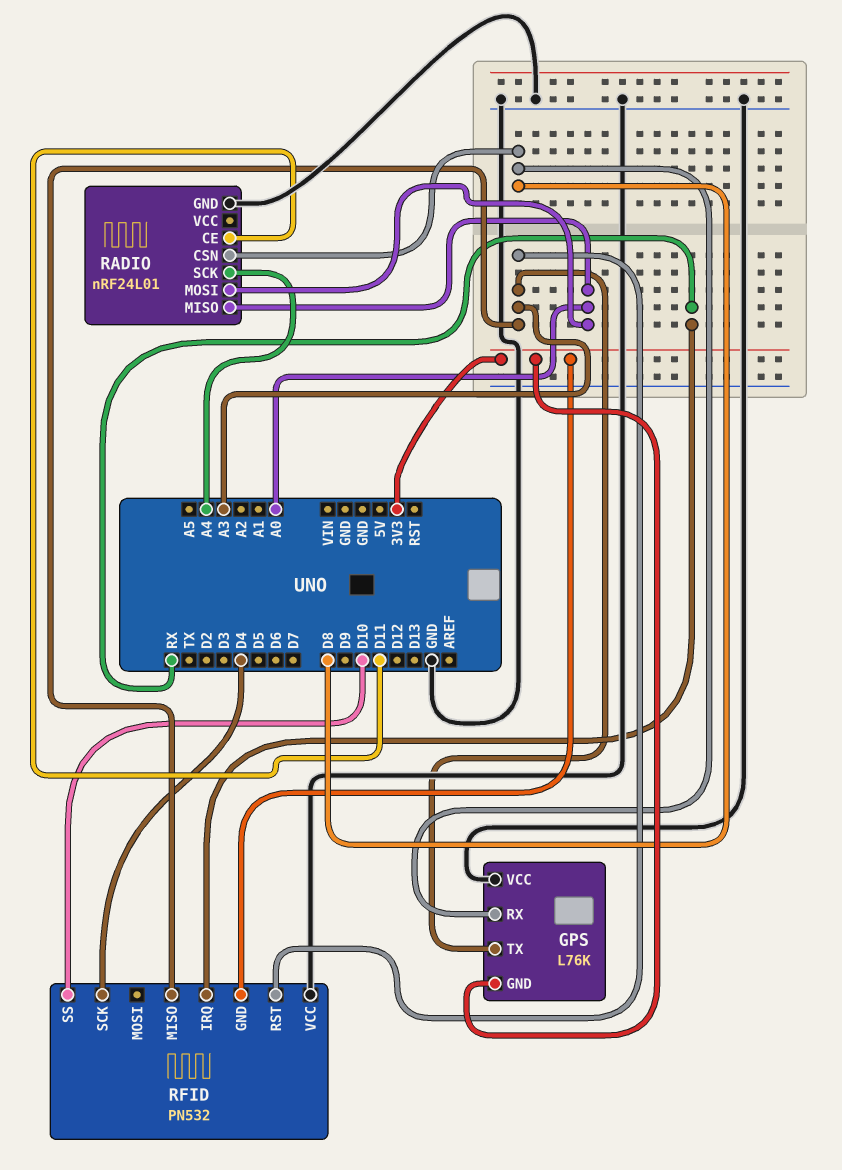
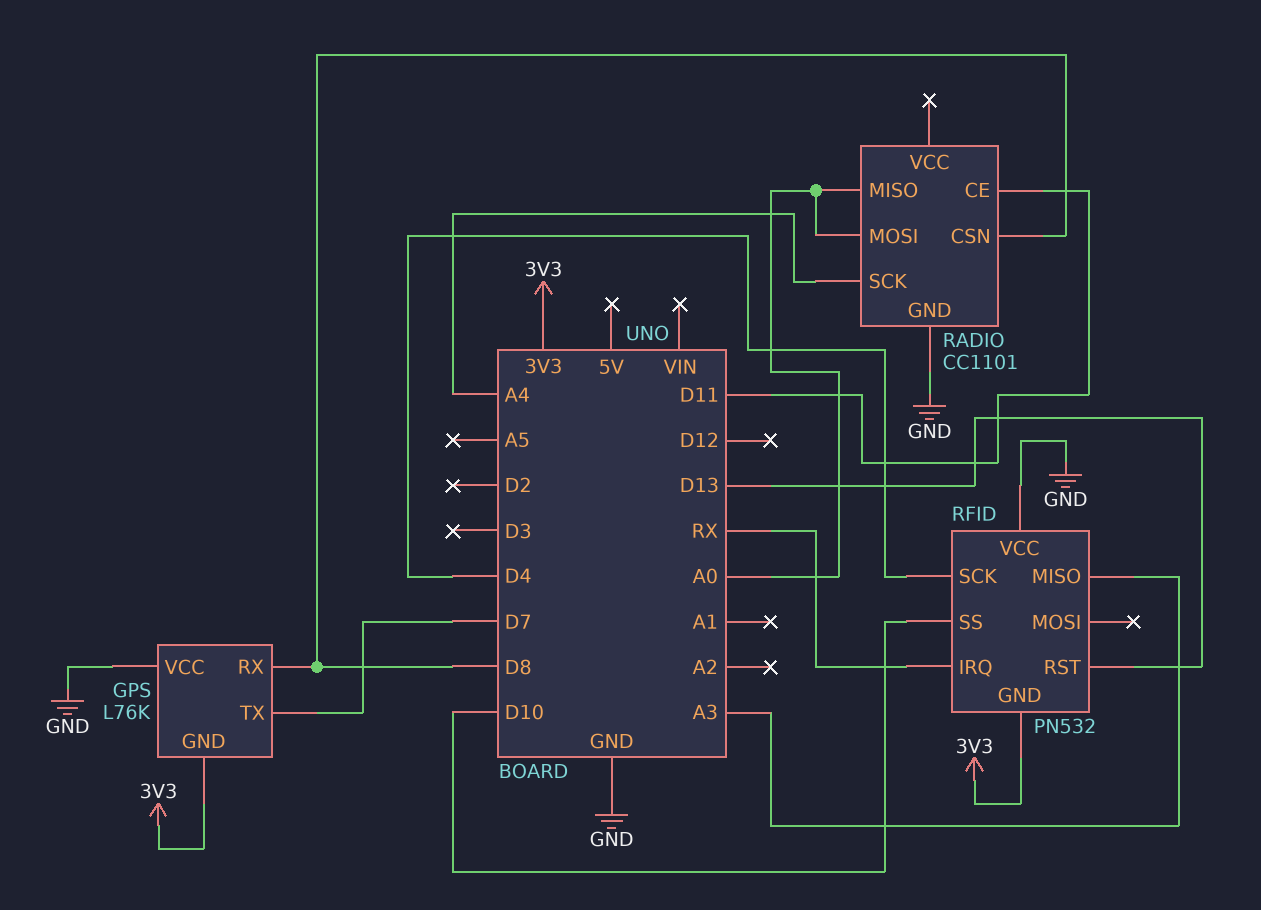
GPS pin TX: A3 -> D7
RADIO: nRF24L01 -> CC1101
RFID pin RST: A3 -> D13

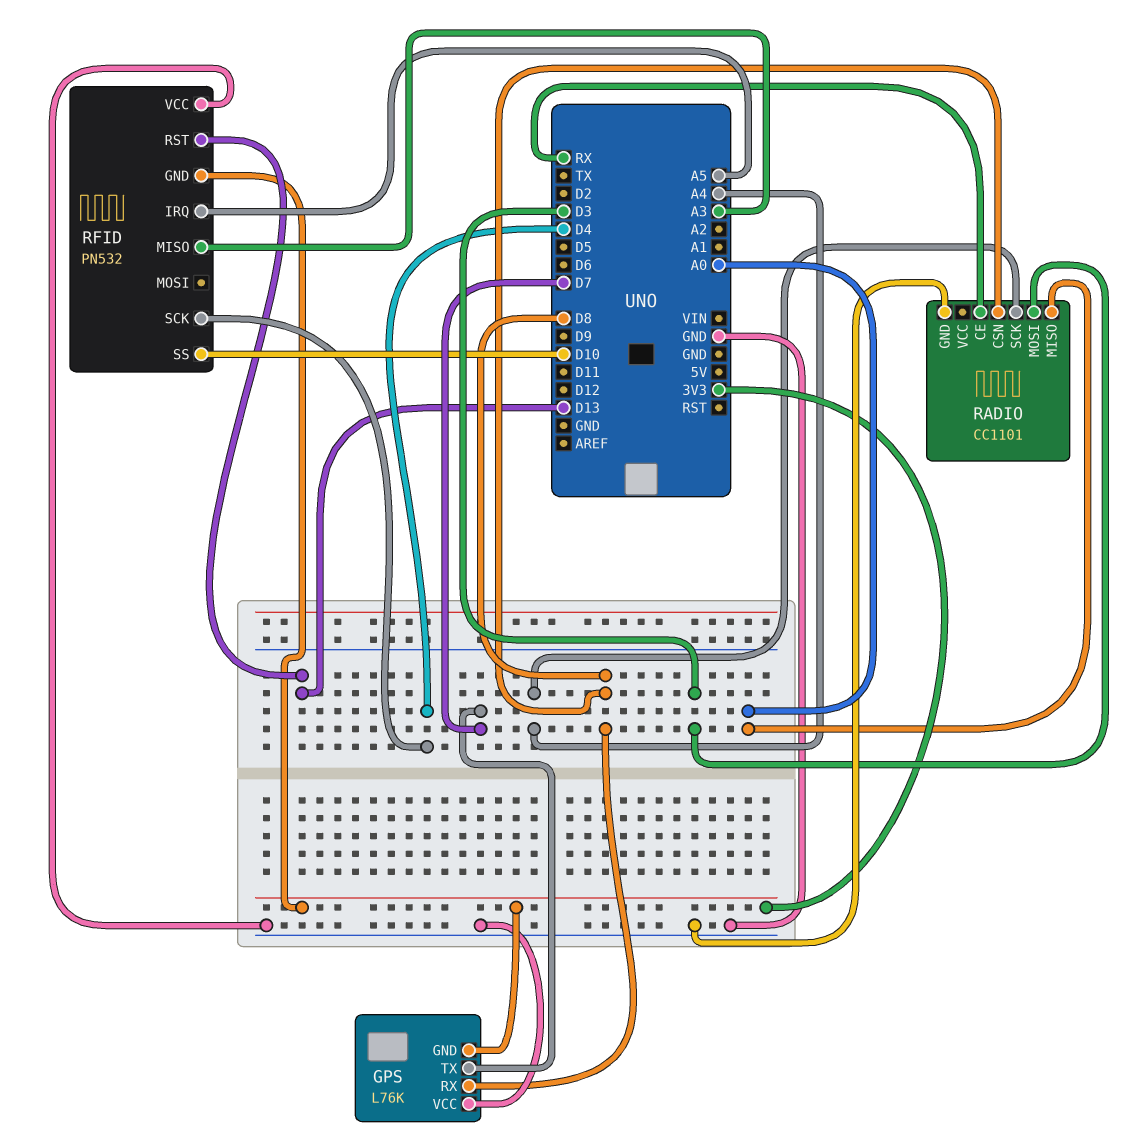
RADIO pin CE: D11 -> RX
RADIO pin MOSI: A0 -> D3
RFID pin IRQ: RX -> A5

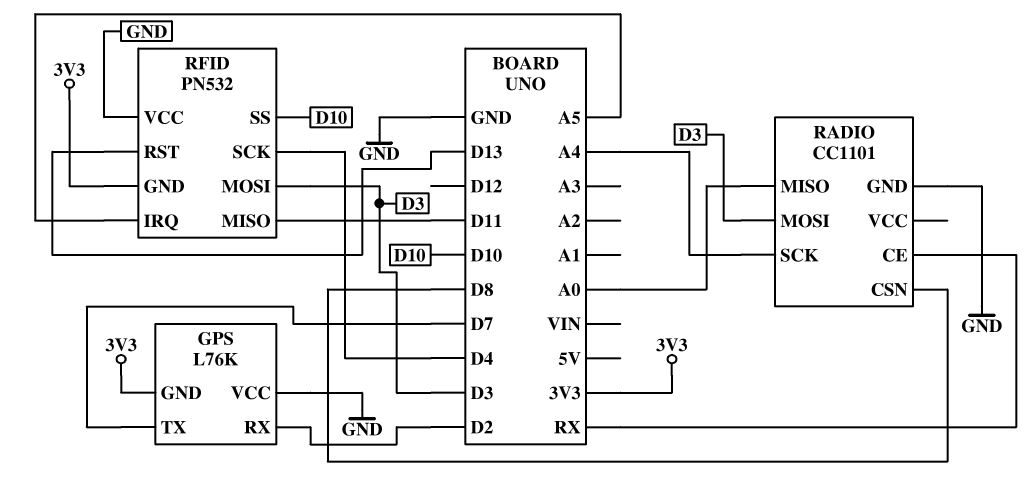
GPS pin RX: D8 -> D2
RFID pin MISO: A3 -> D11
RFID pin MOSI: none -> D3

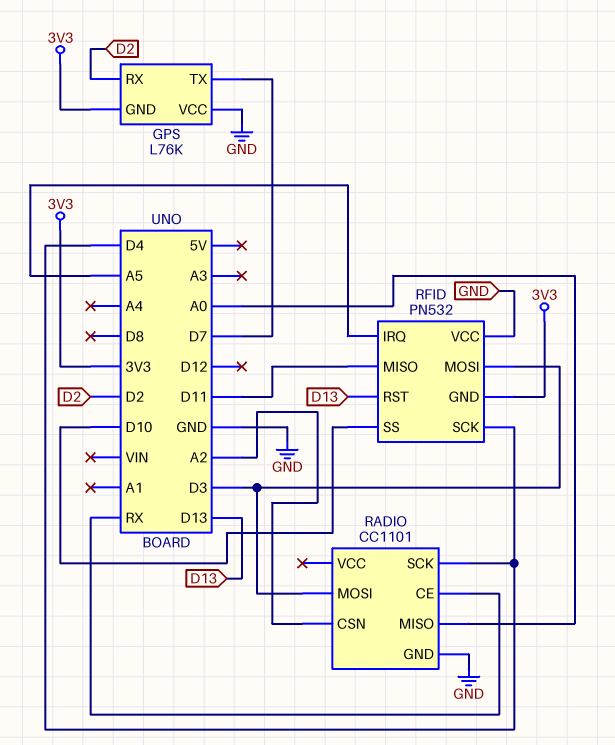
RADIO pin CSN: D8 -> A2
RADIO pin SCK: A4 -> D4

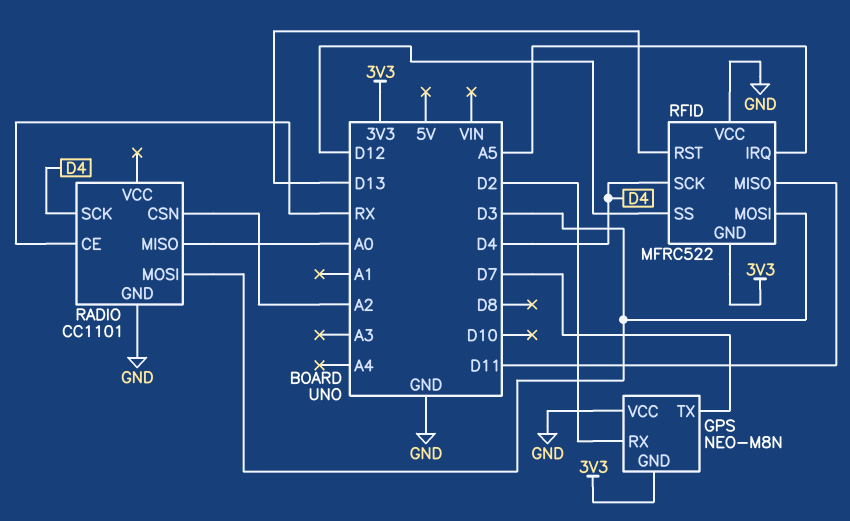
GPS: L76K -> NEO-M8N
RFID: PN532 -> MFRC522
RFID pin SS: D10 -> D12

